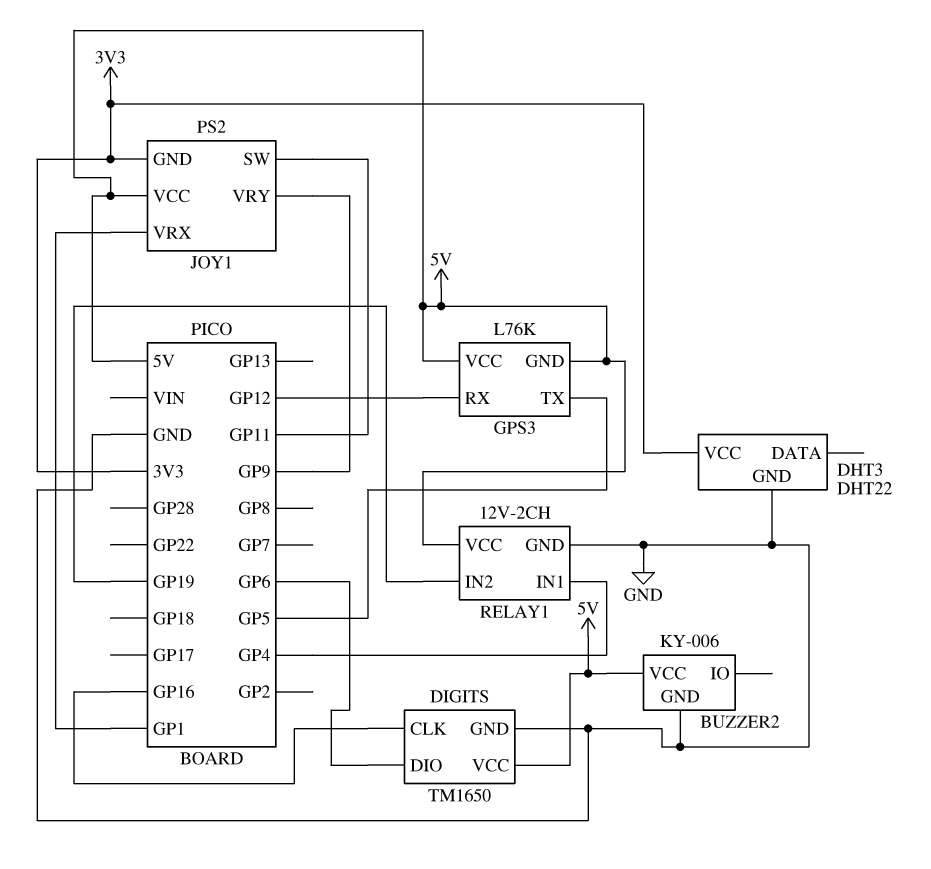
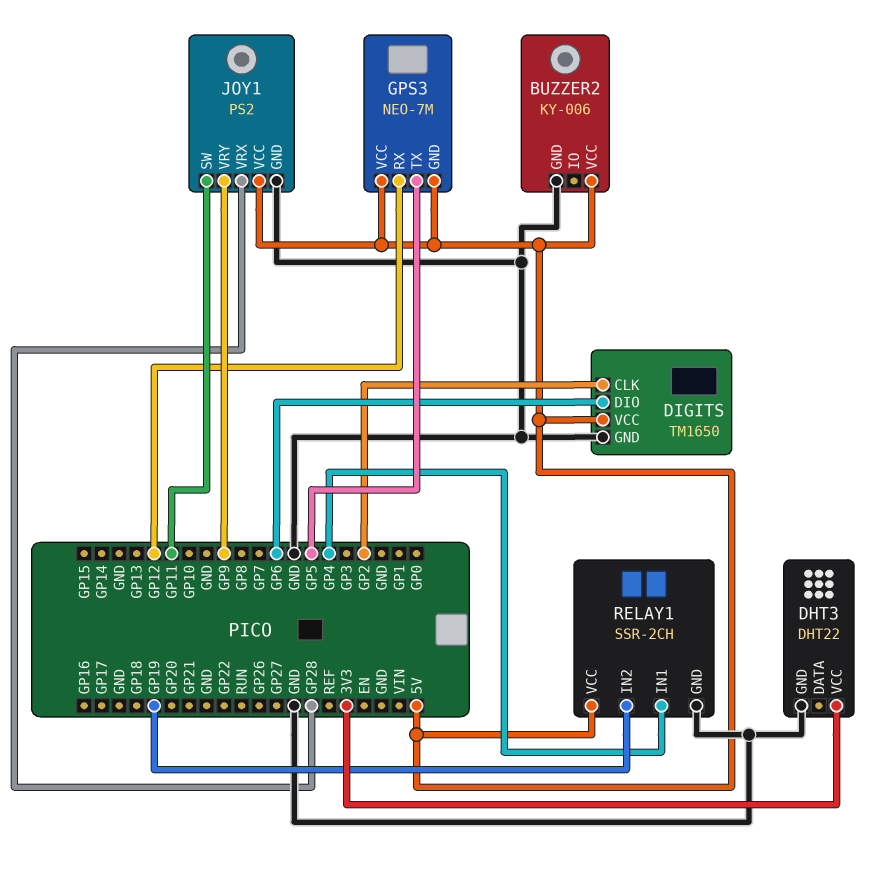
DIGITS pin CLK: GP16 -> GP2
GPS3: L76K -> NEO-7M
JOY1 pin GND: 3V3 -> GND
JOY1 pin VRX: GP1 -> GP28
RELAY1: 12V-2CH -> SSR-2CH

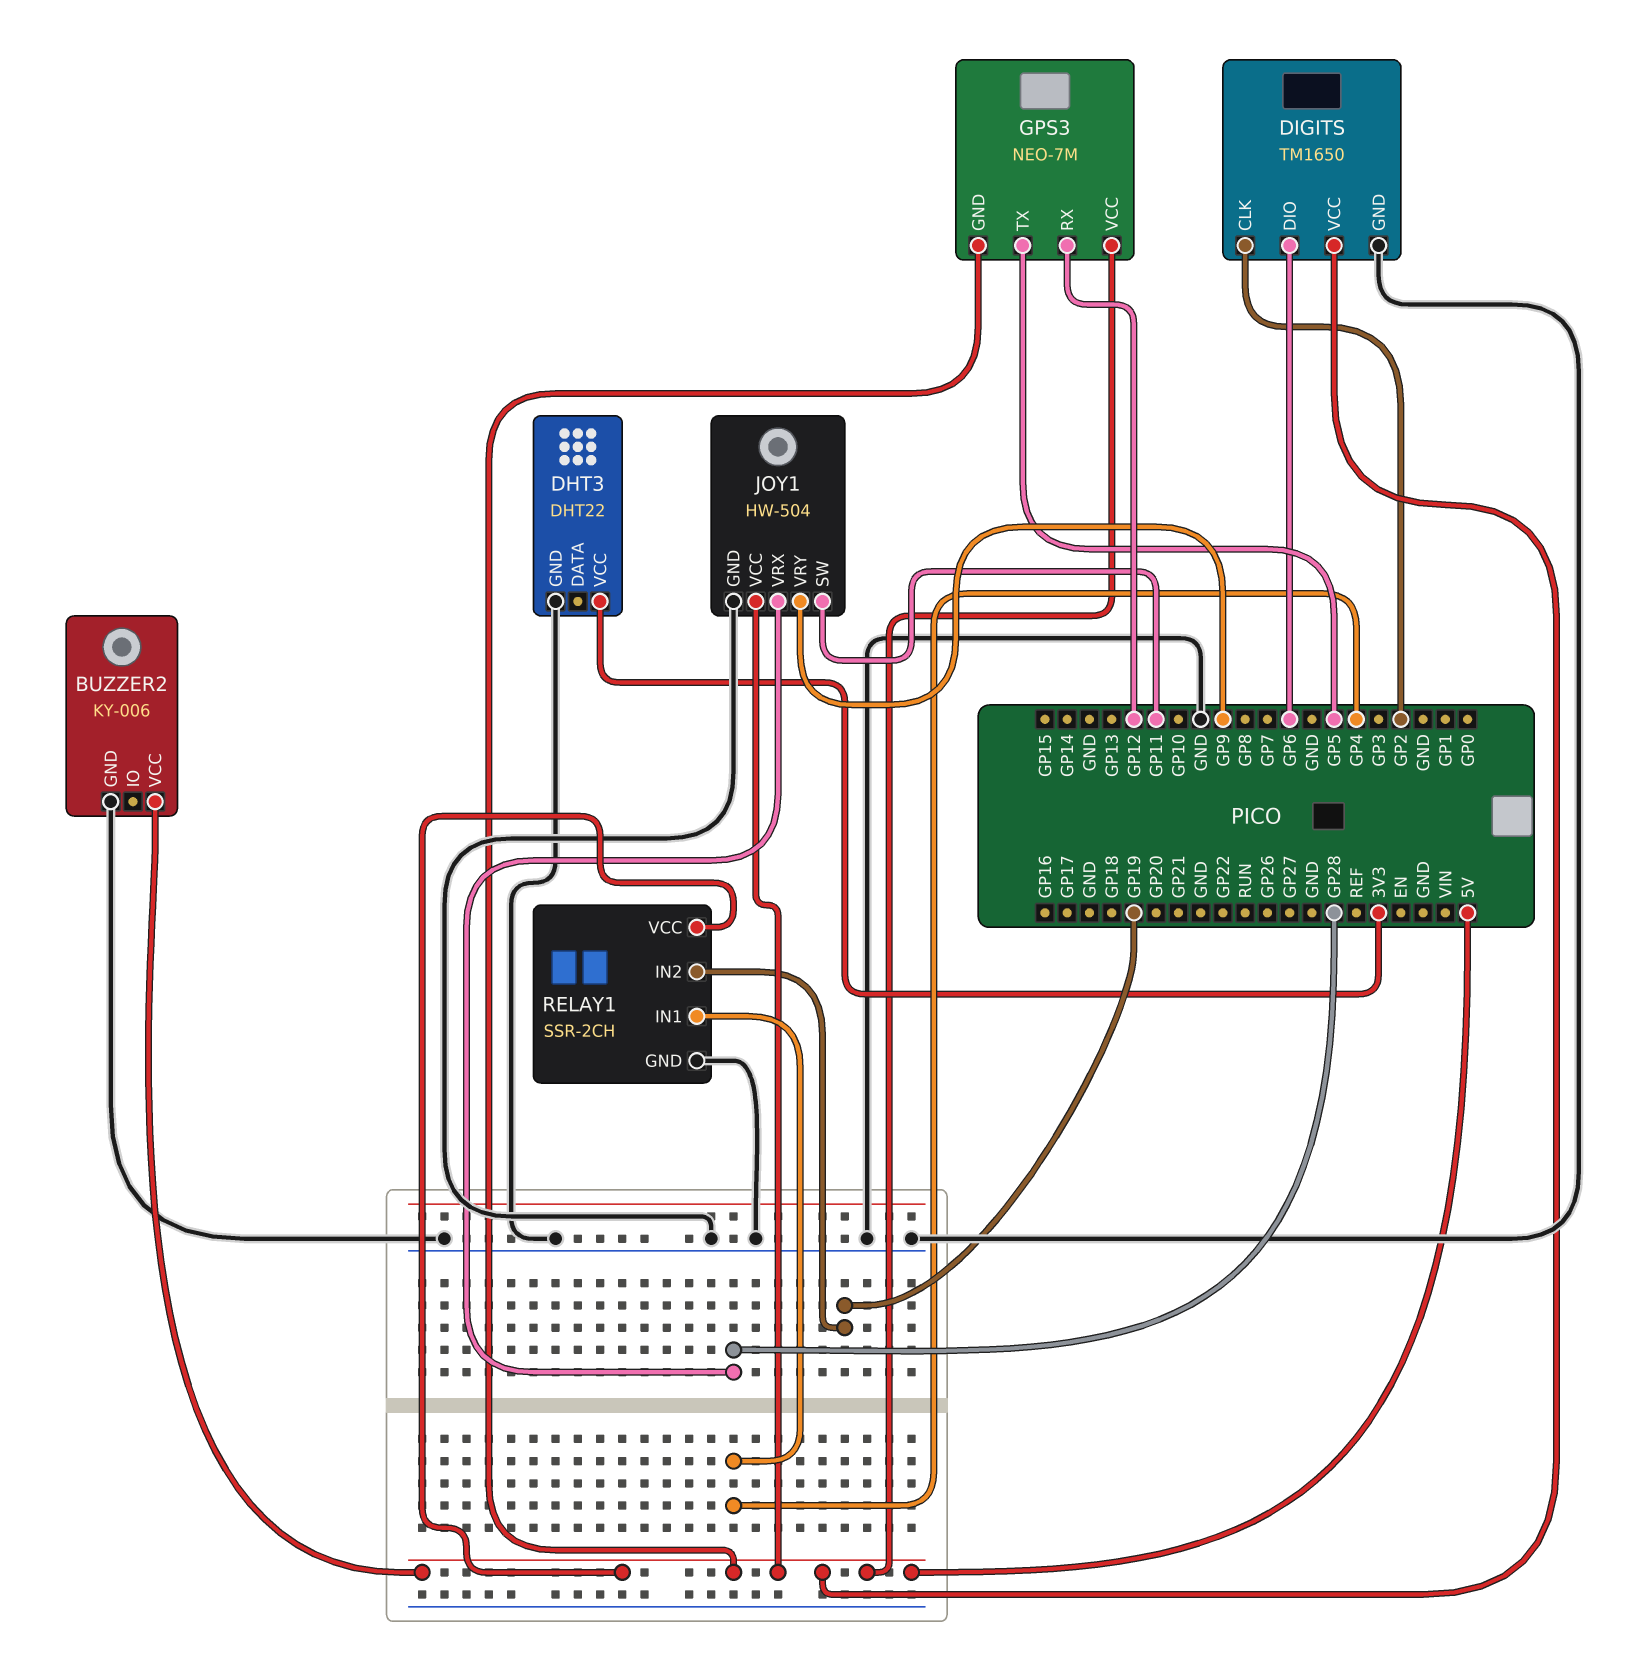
JOY1: PS2 -> HW-504

